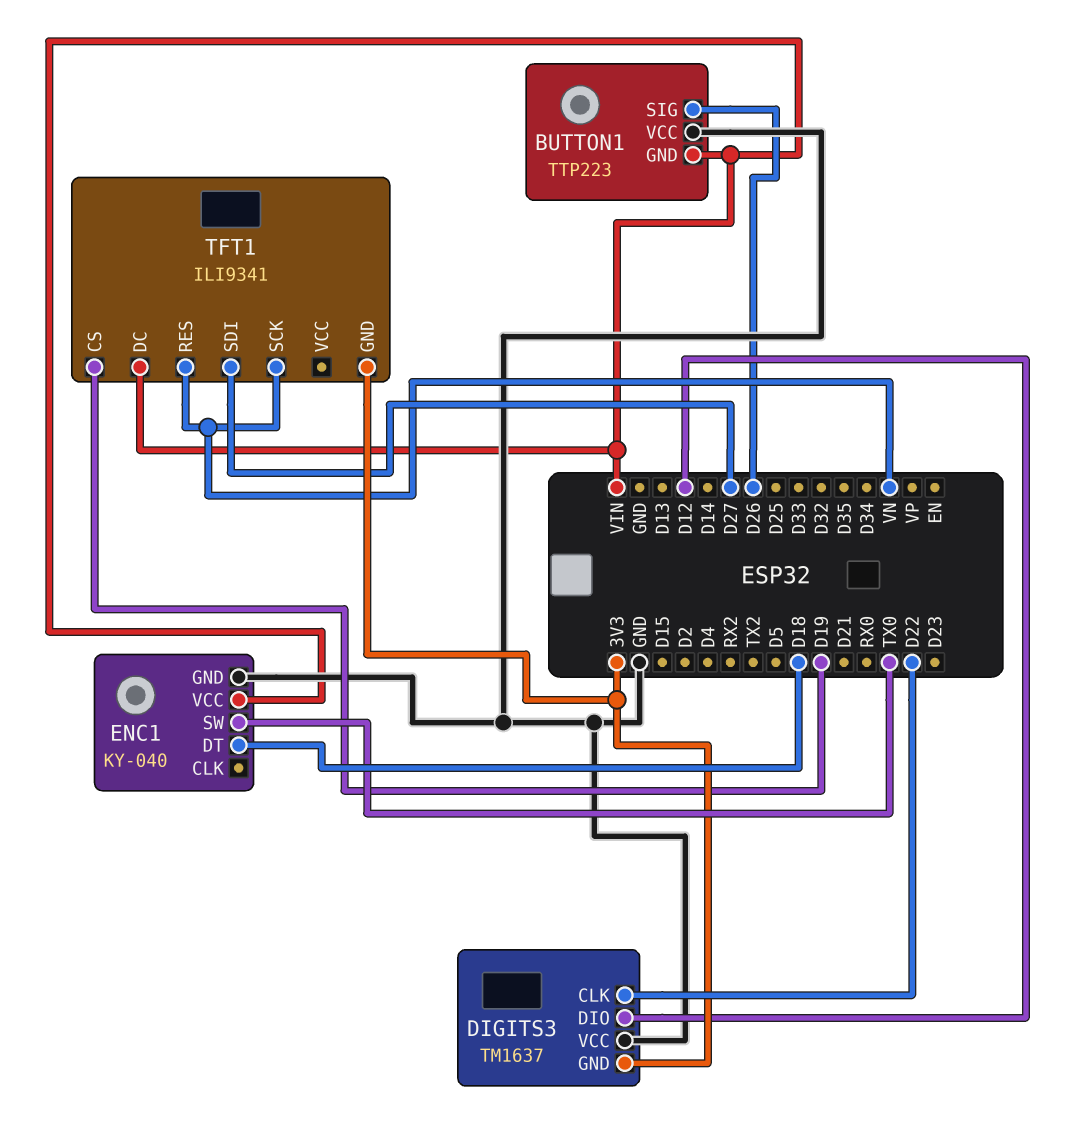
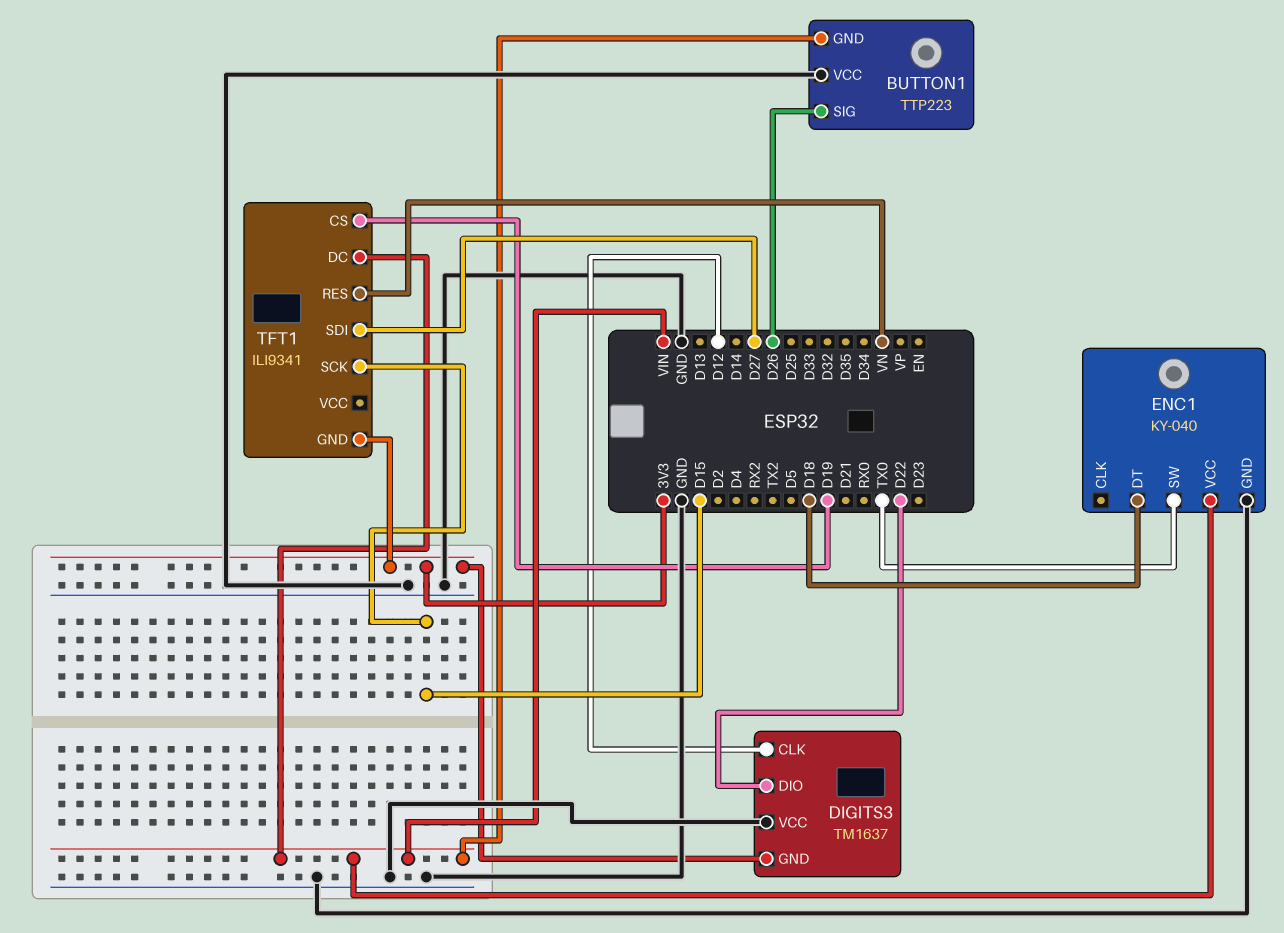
DIGITS3 pin CLK: D22 -> D12
DIGITS3 pin DIO: D12 -> D22
TFT1 pin SCK: VN -> D15

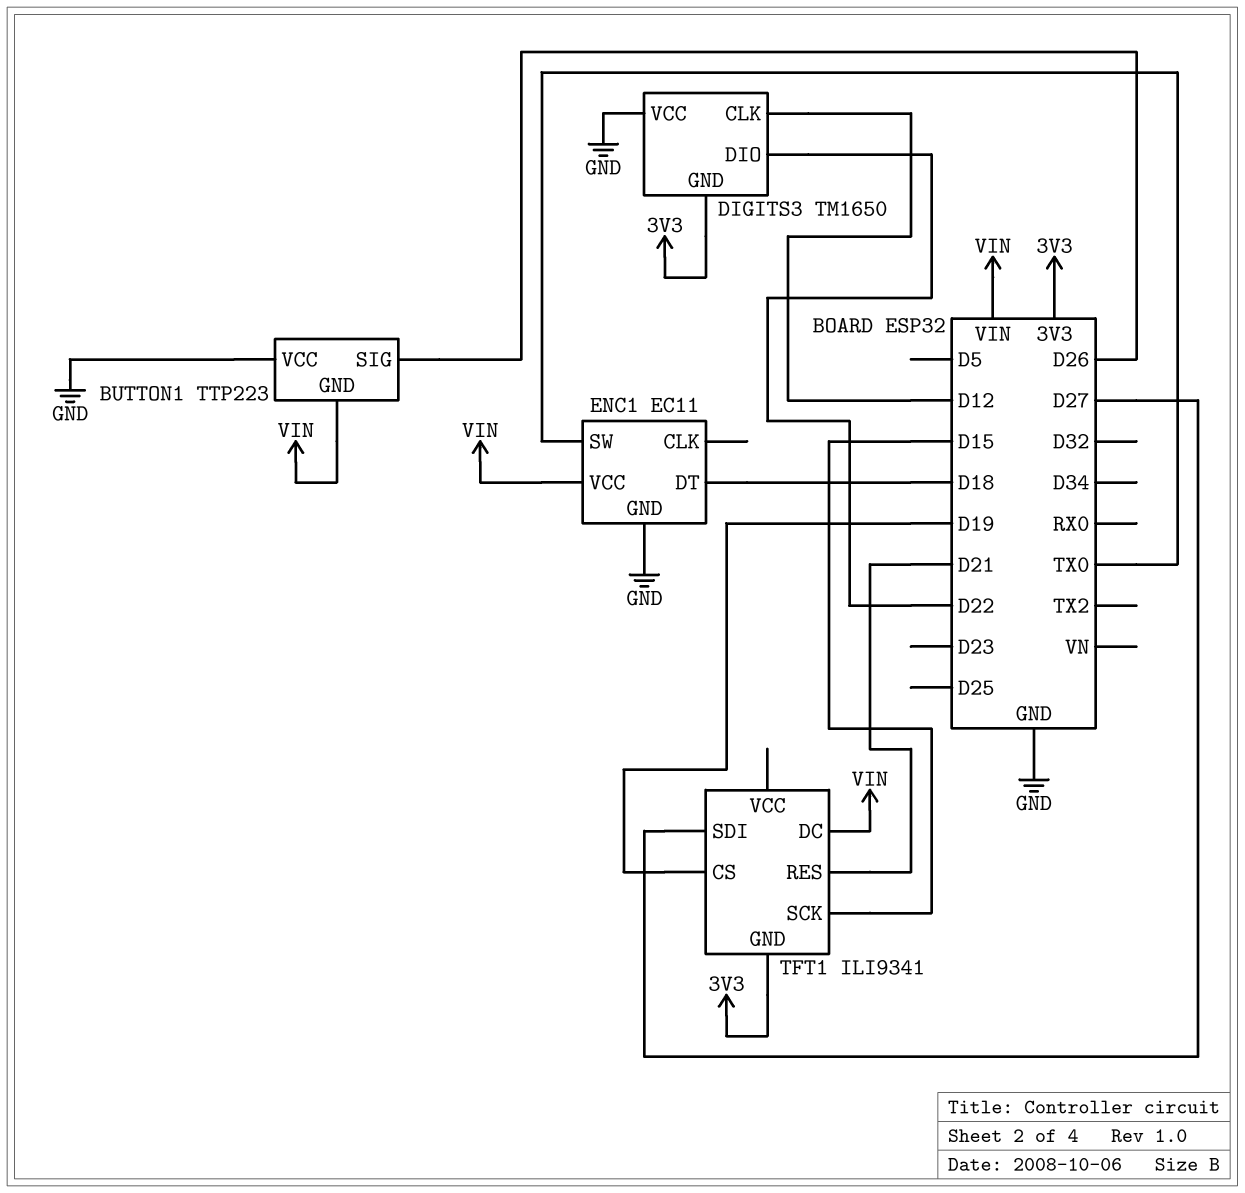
DIGITS3: TM1637 -> TM1650
ENC1: KY-040 -> EC11
TFT1 pin RES: VN -> D21

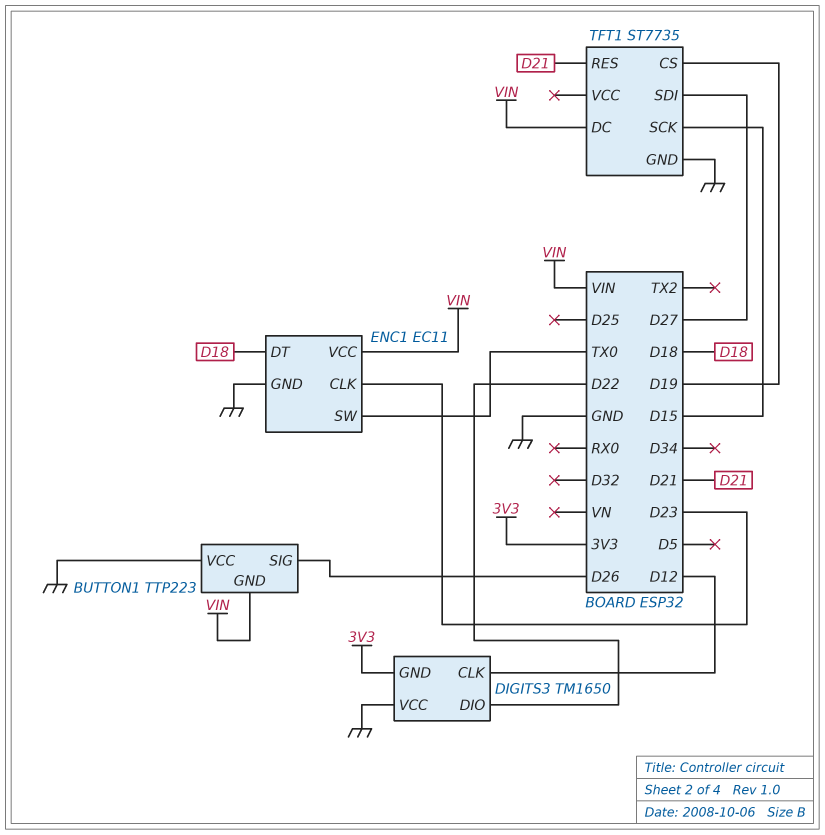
ENC1 pin CLK: none -> D23
TFT1: ILI9341 -> ST7735
TFT1 pin GND: 3V3 -> GND

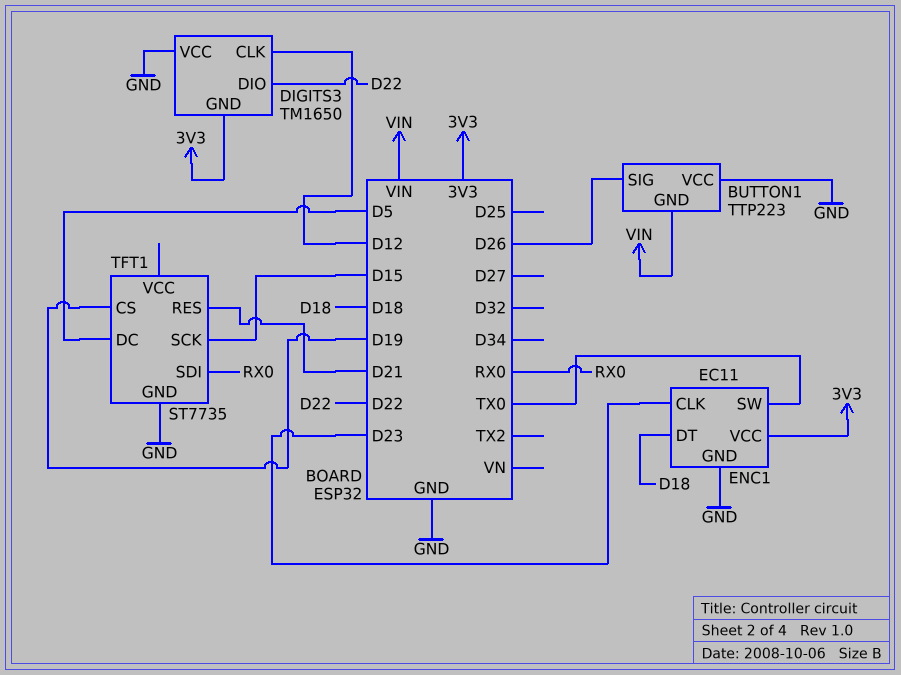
ENC1 pin VCC: VIN -> 3V3
TFT1 pin DC: VIN -> D5
TFT1 pin SDI: D27 -> RX0

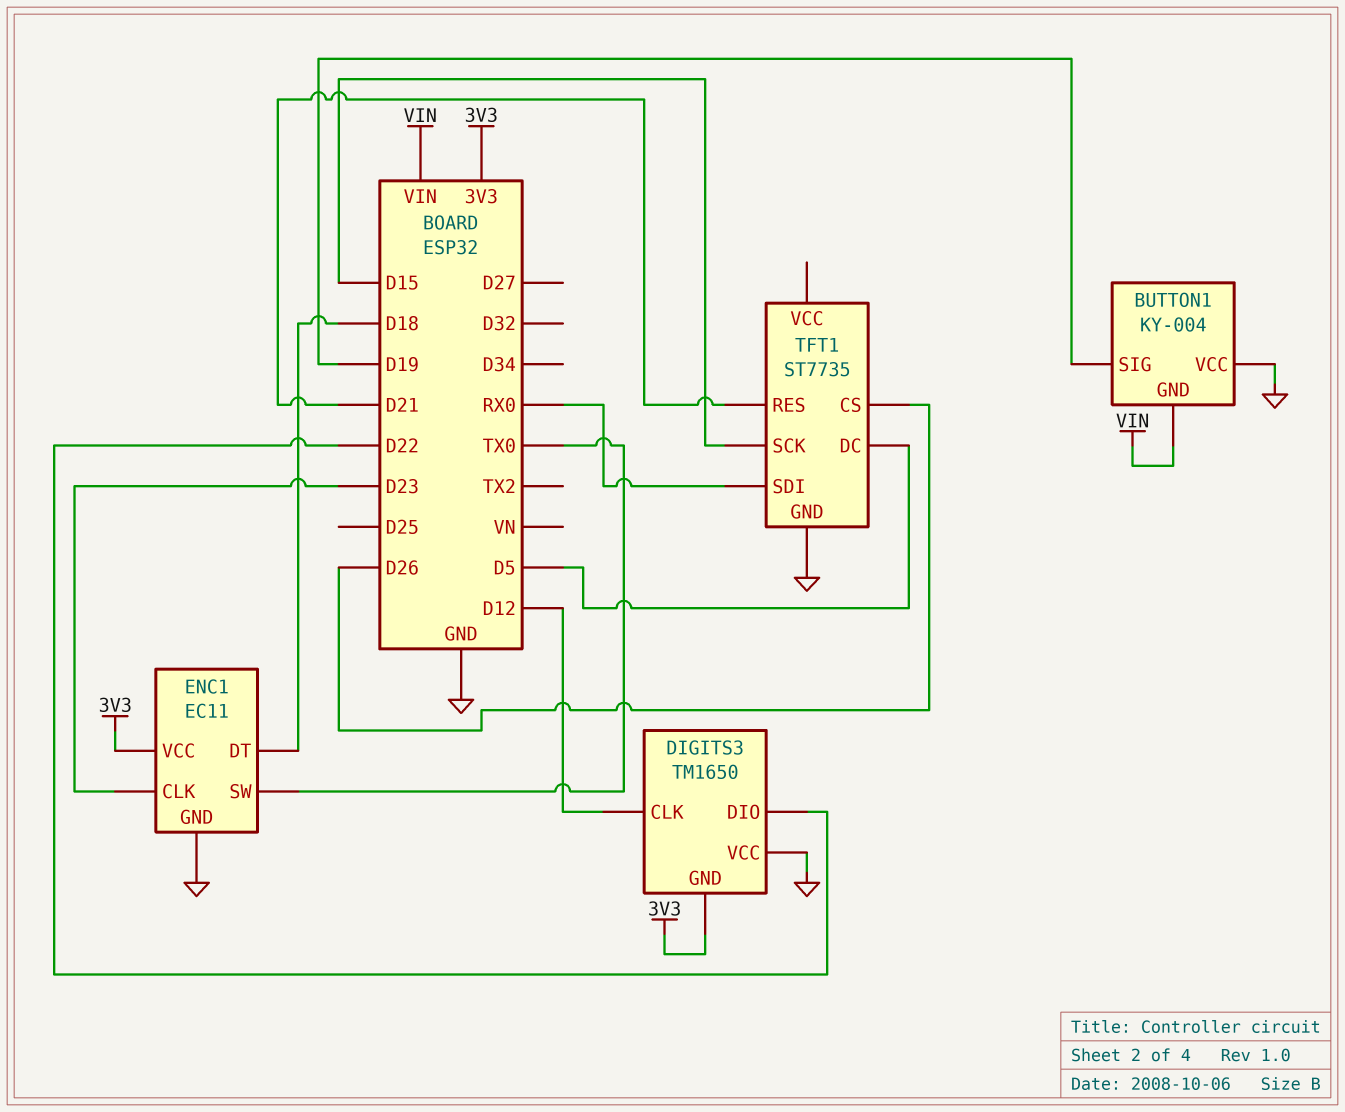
BUTTON1: TTP223 -> KY-004
BUTTON1 pin SIG: D26 -> D19
TFT1 pin CS: D19 -> D26

